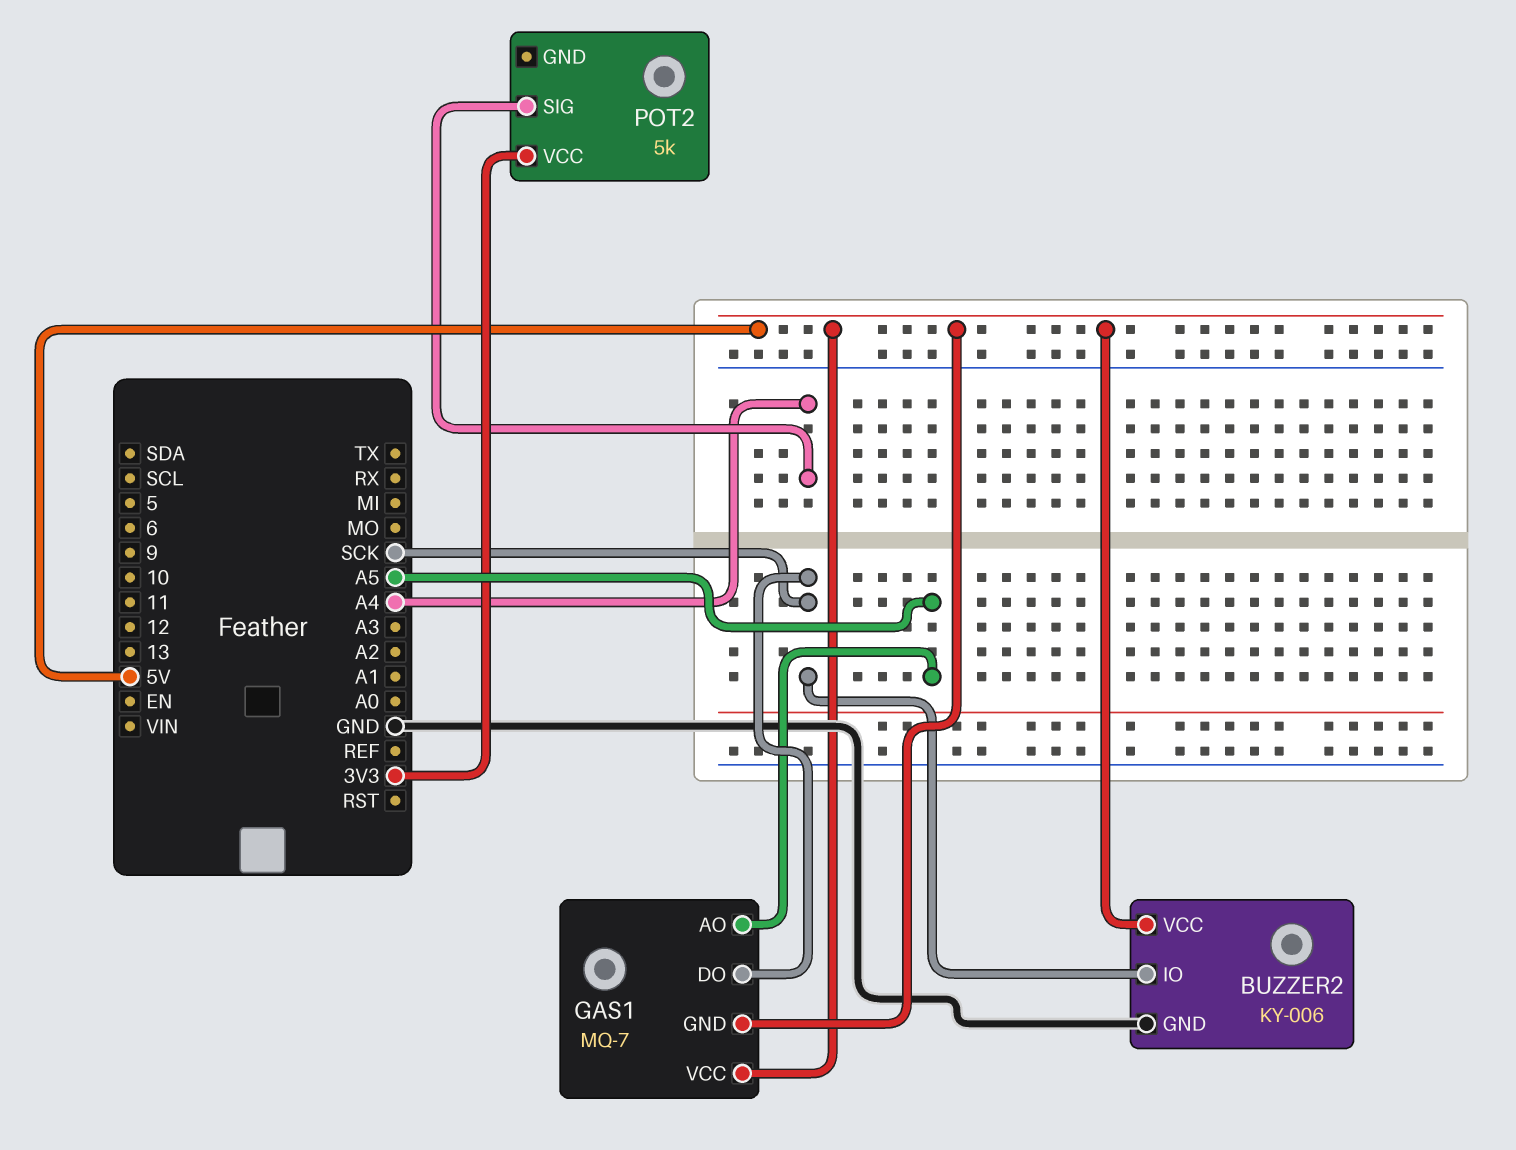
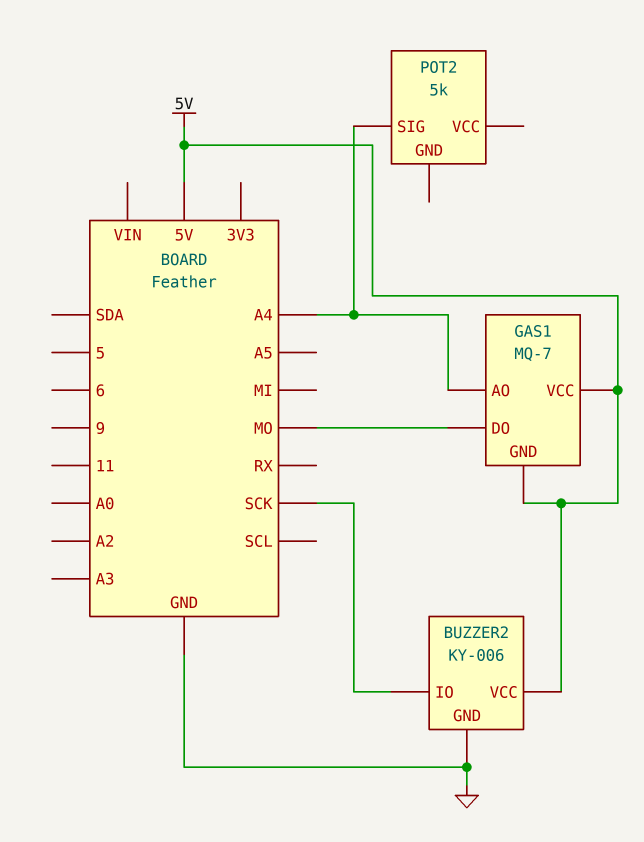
GAS1 pin AO: A5 -> A4
GAS1 pin DO: SCK -> MO
POT2 pin VCC: 3V3 -> none

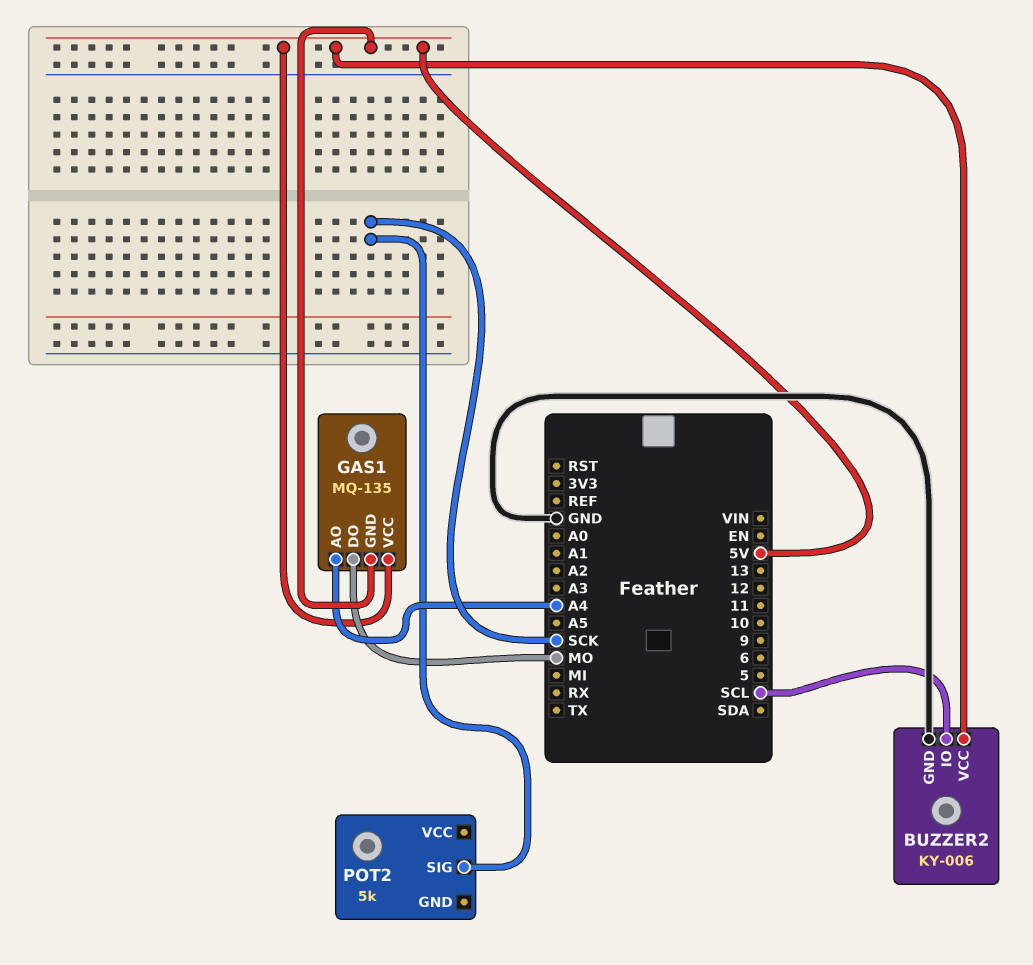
BUZZER2 pin IO: SCK -> SCL
GAS1: MQ-7 -> MQ-135
POT2 pin SIG: A4 -> SCK

